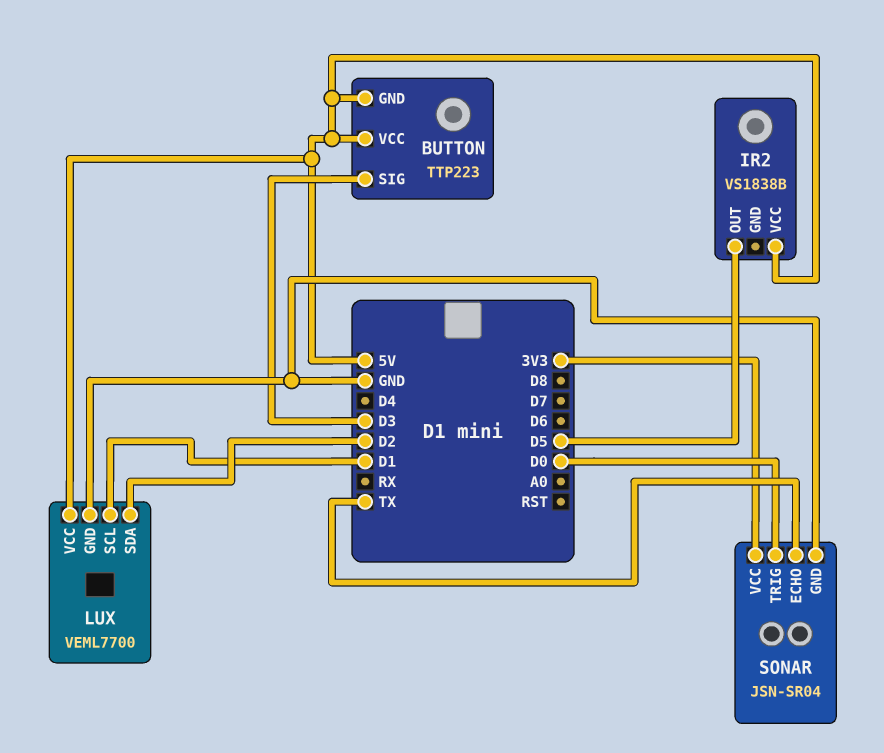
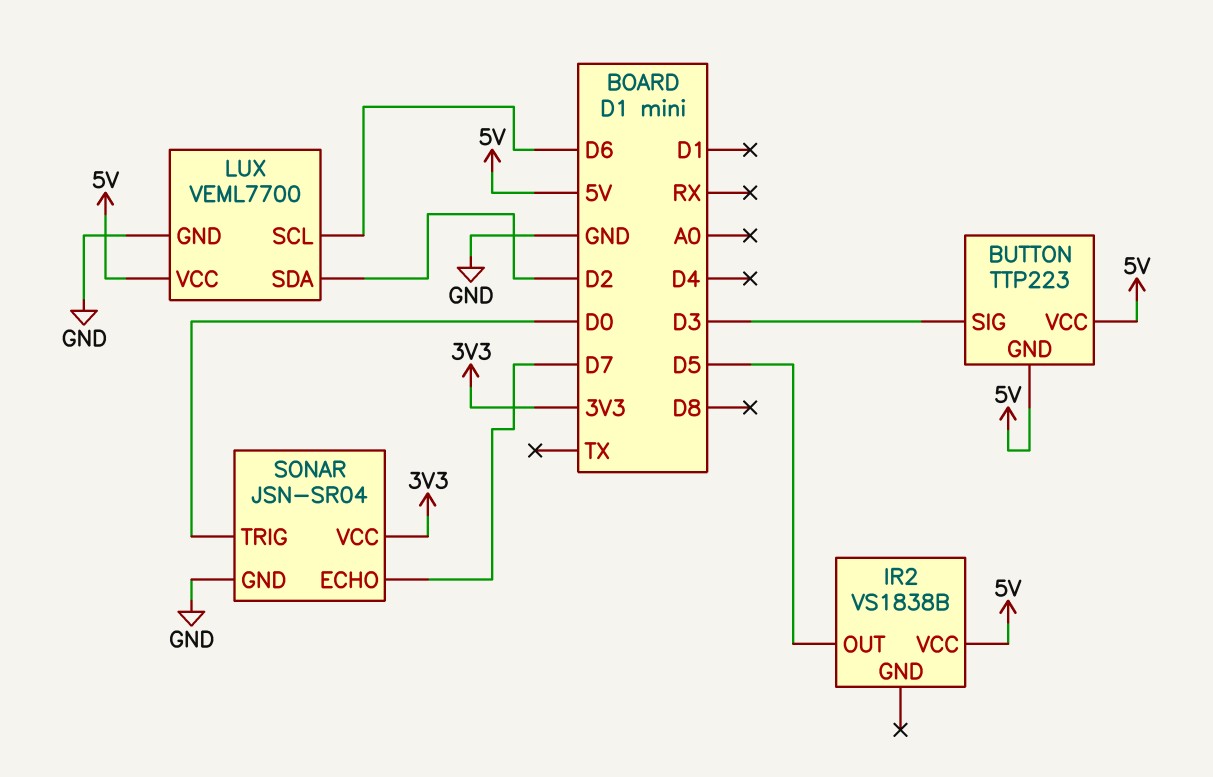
LUX pin SCL: D1 -> D6
SONAR pin ECHO: TX -> D7

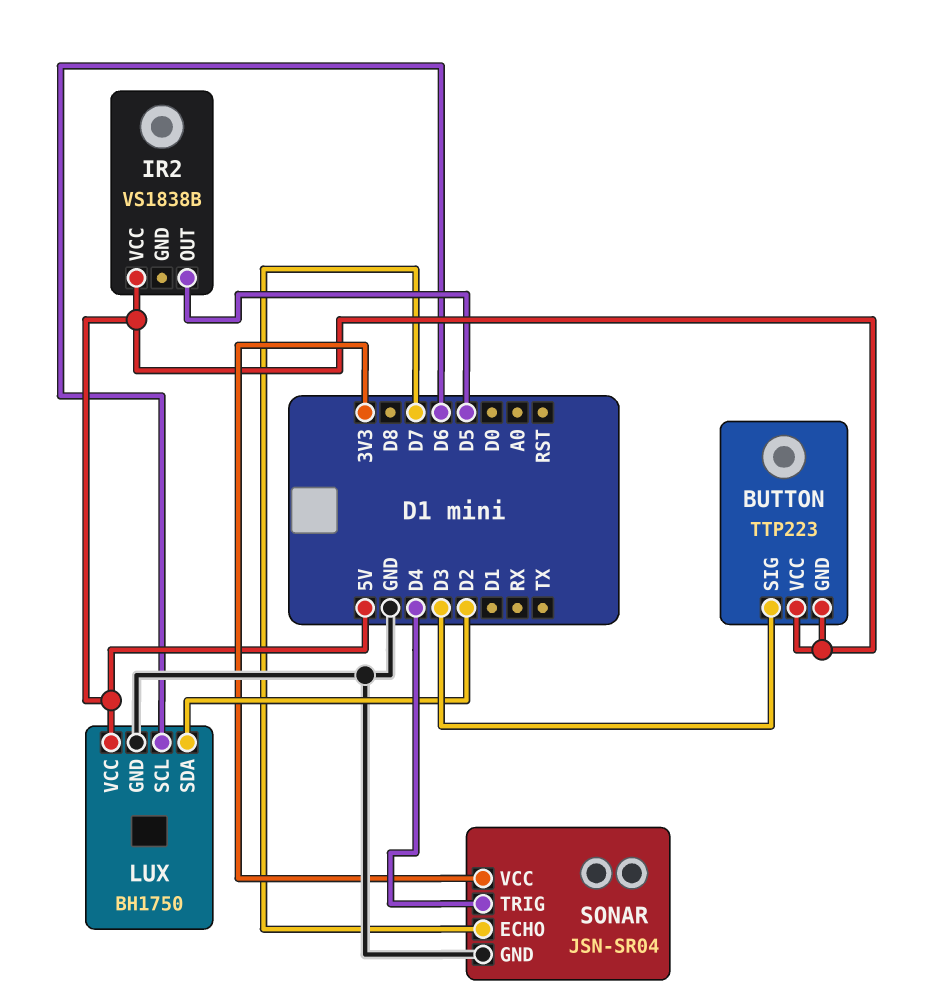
LUX: VEML7700 -> BH1750
SONAR pin TRIG: D0 -> D4

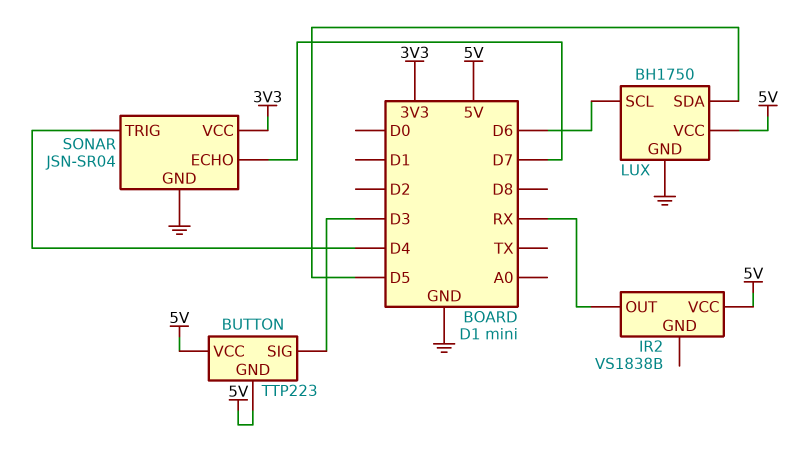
IR2 pin OUT: D5 -> RX
LUX pin SDA: D2 -> D5

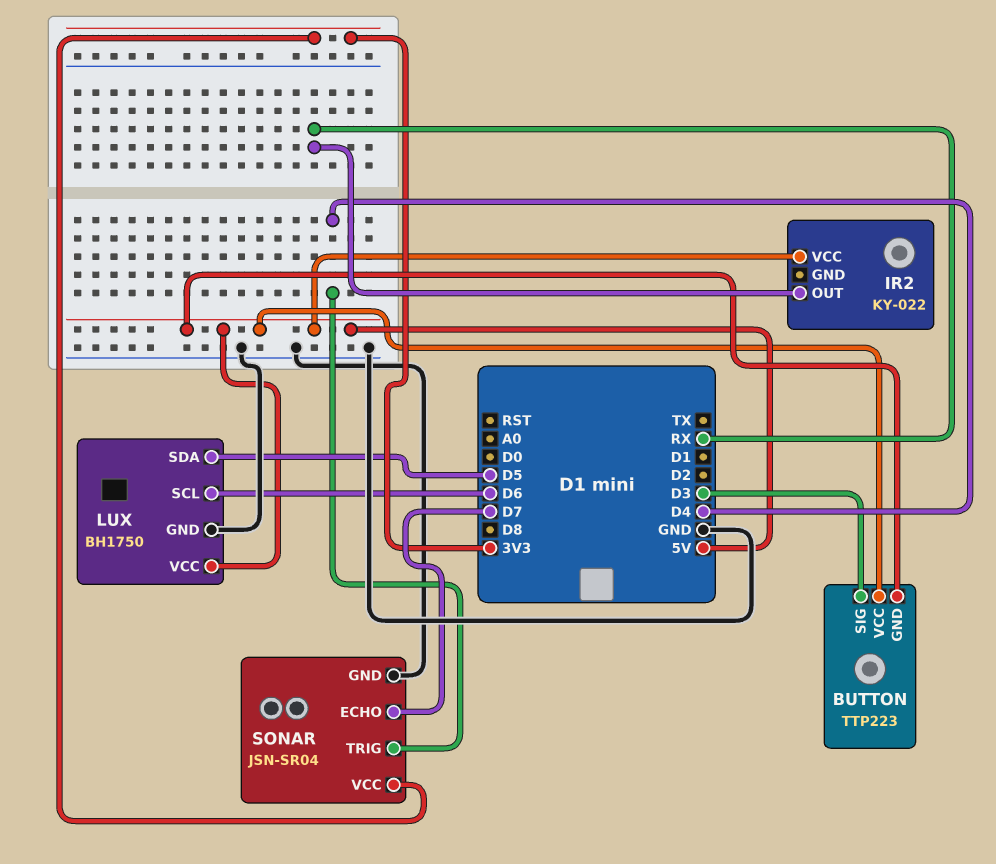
IR2: VS1838B -> KY-022

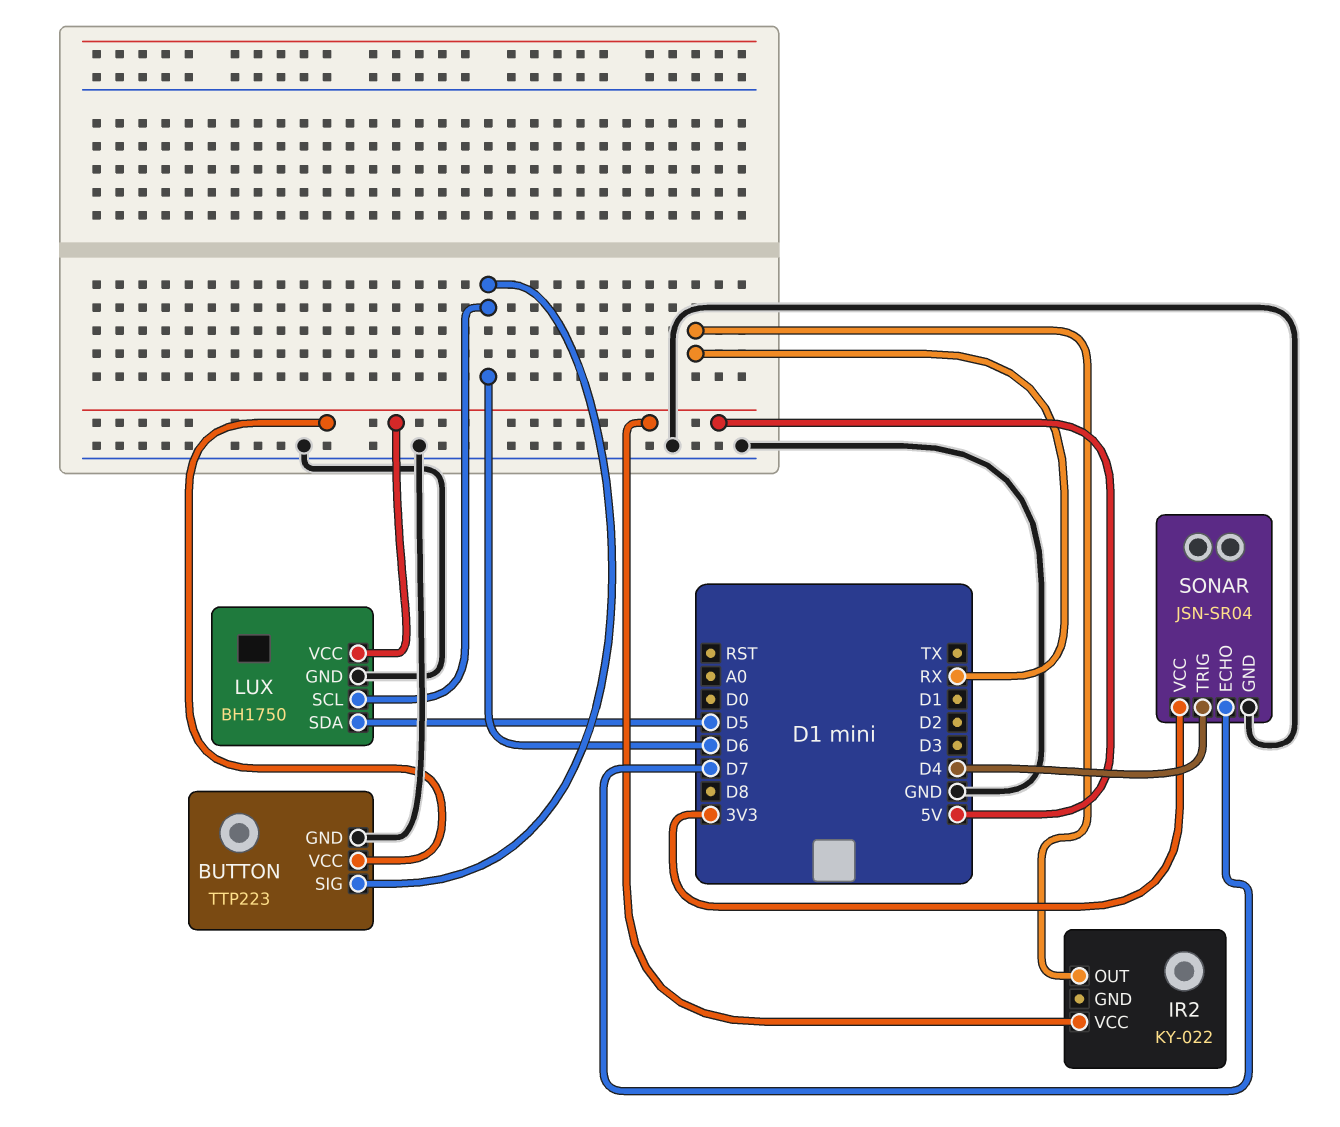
BUTTON pin GND: 5V -> GND
BUTTON pin SIG: D3 -> D6

